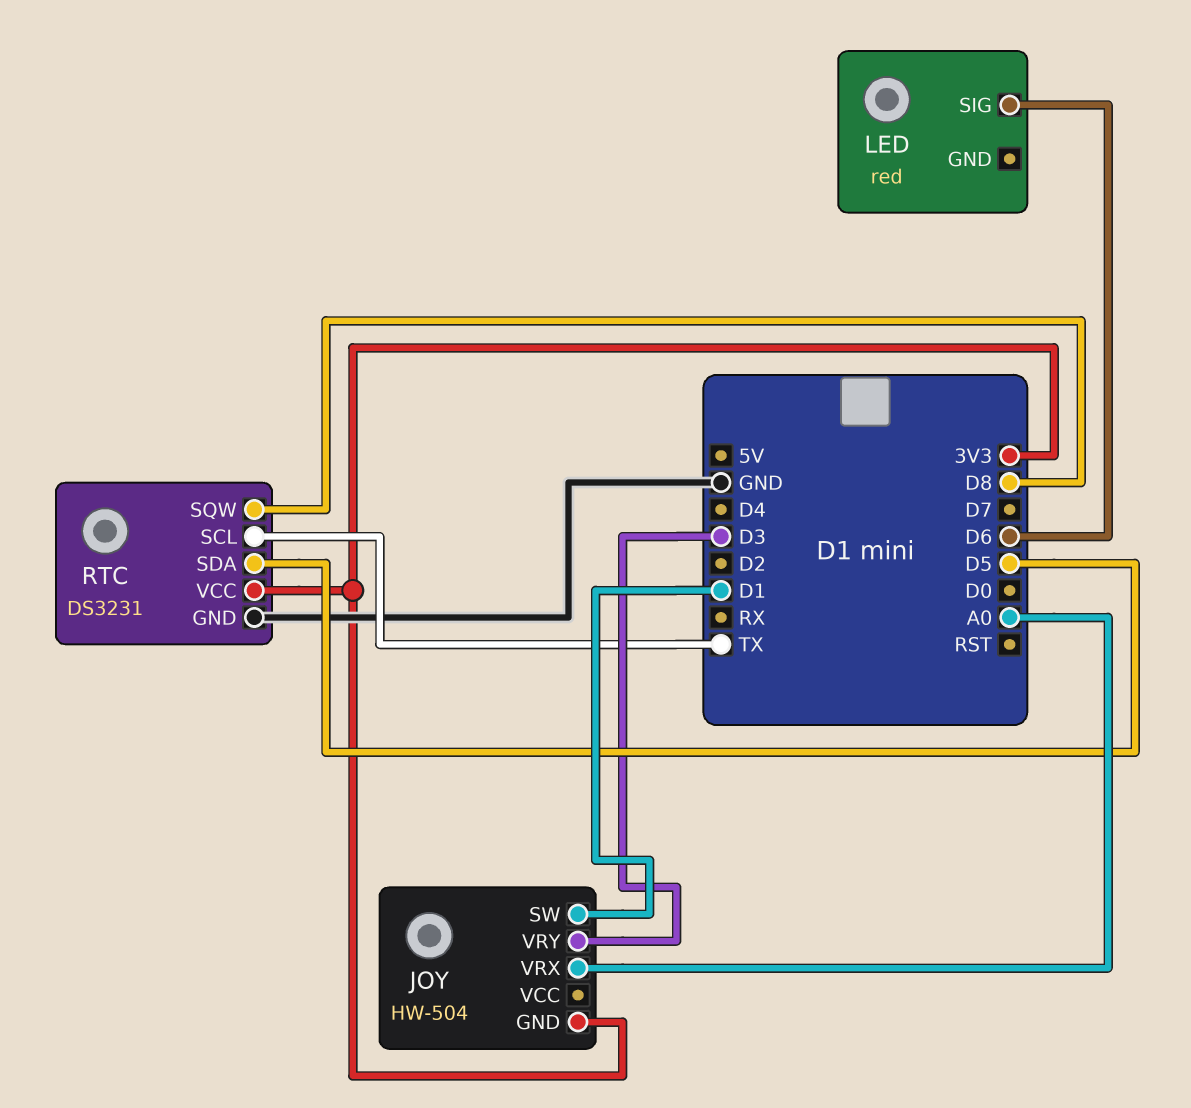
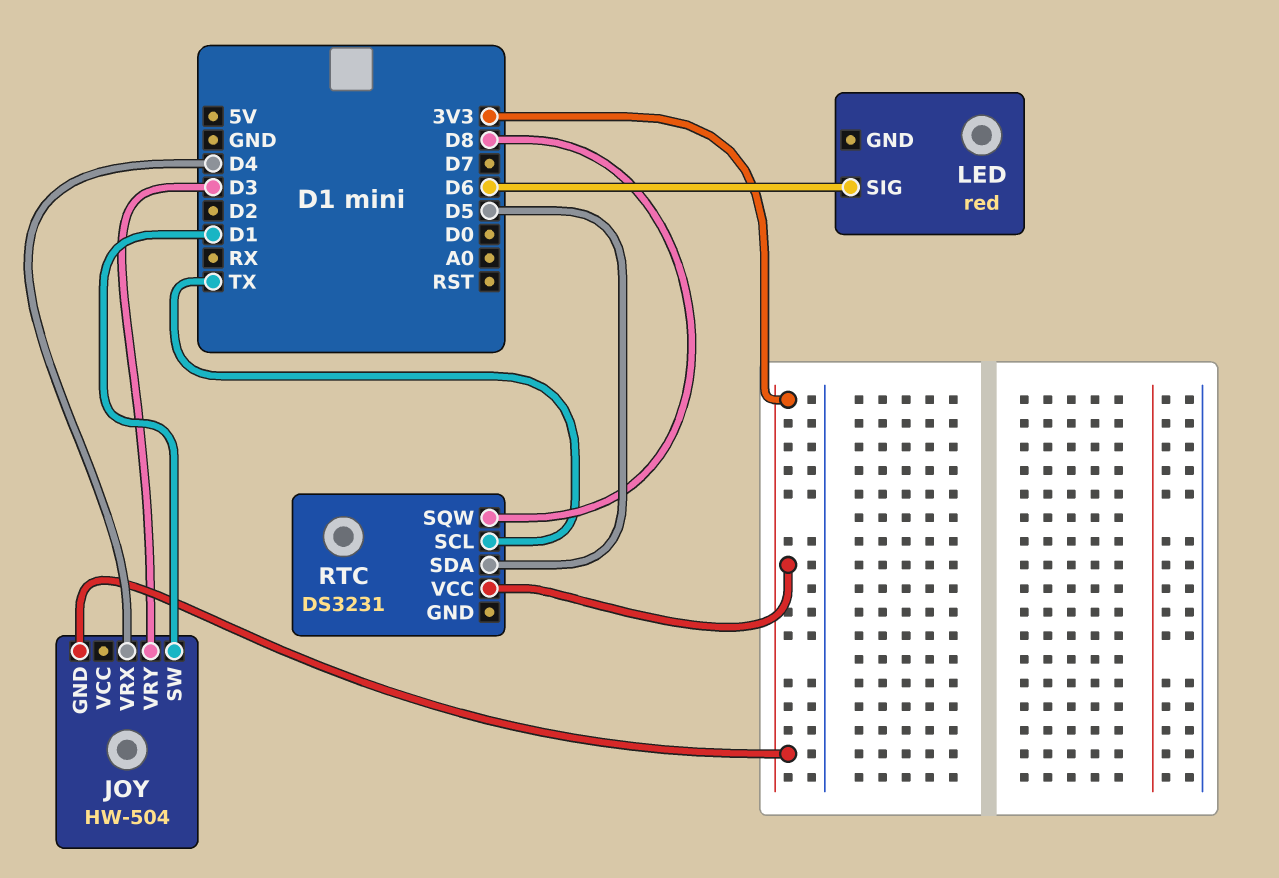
JOY pin VRX: A0 -> D4
RTC pin GND: GND -> none

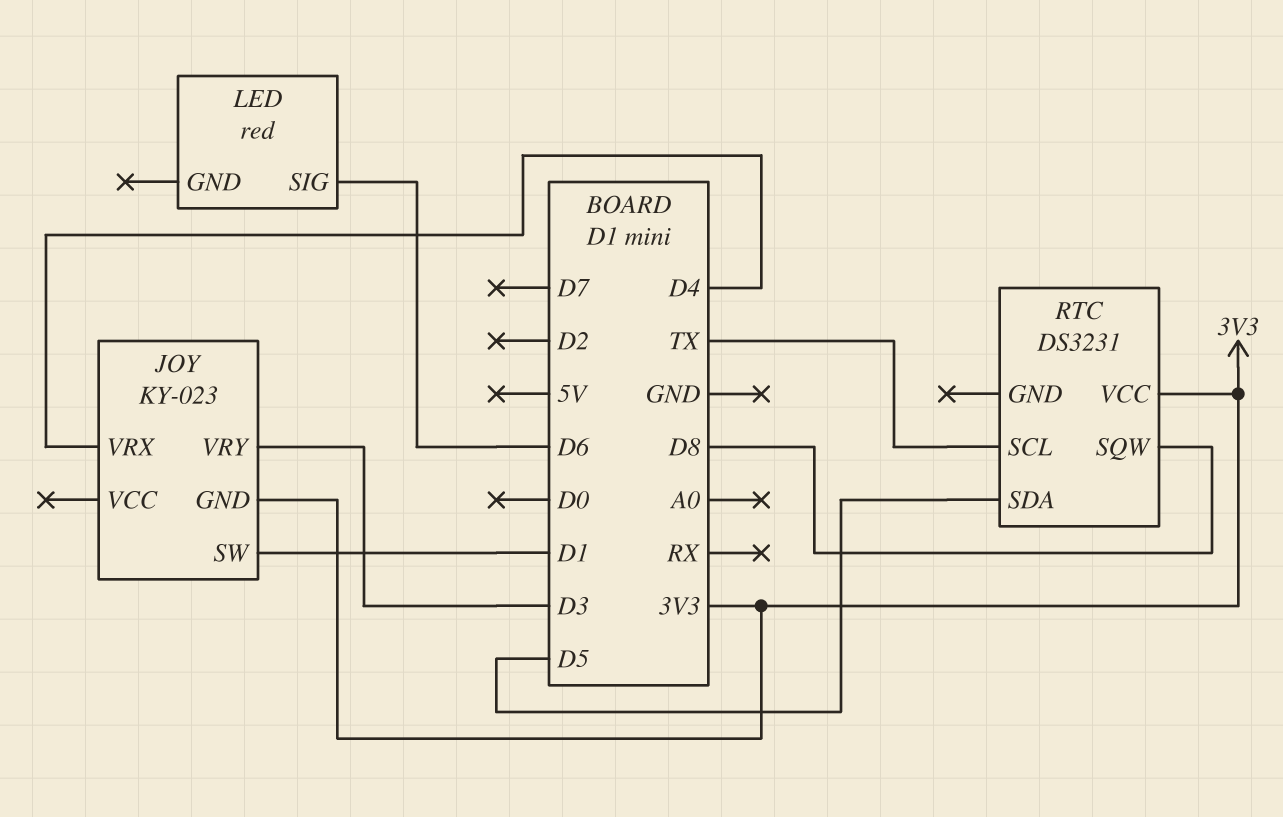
JOY: HW-504 -> KY-023

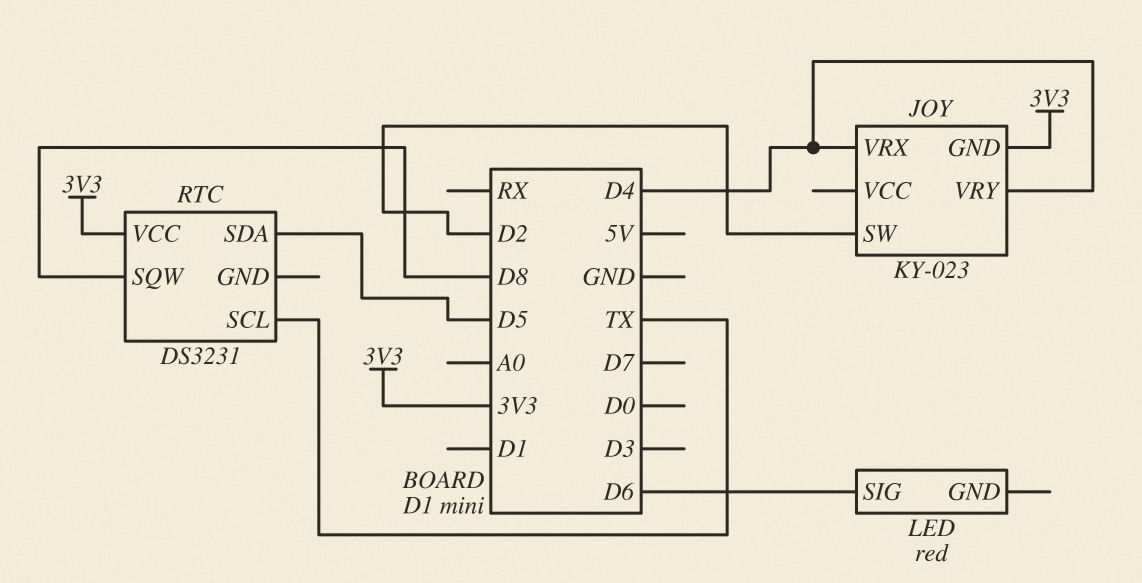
JOY pin SW: D1 -> D2
JOY pin VRY: D3 -> D4

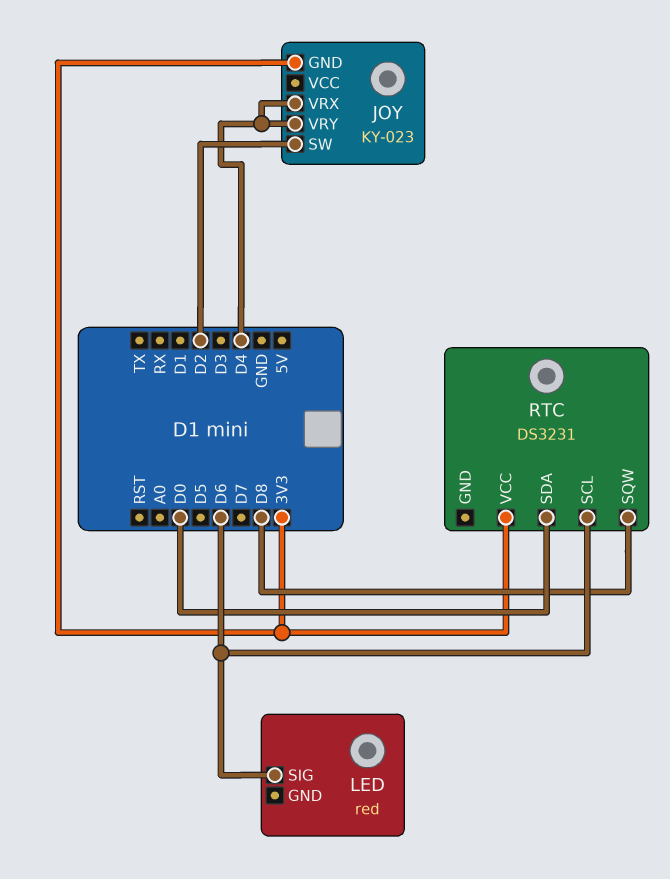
RTC pin SCL: TX -> D6
RTC pin SDA: D5 -> D0

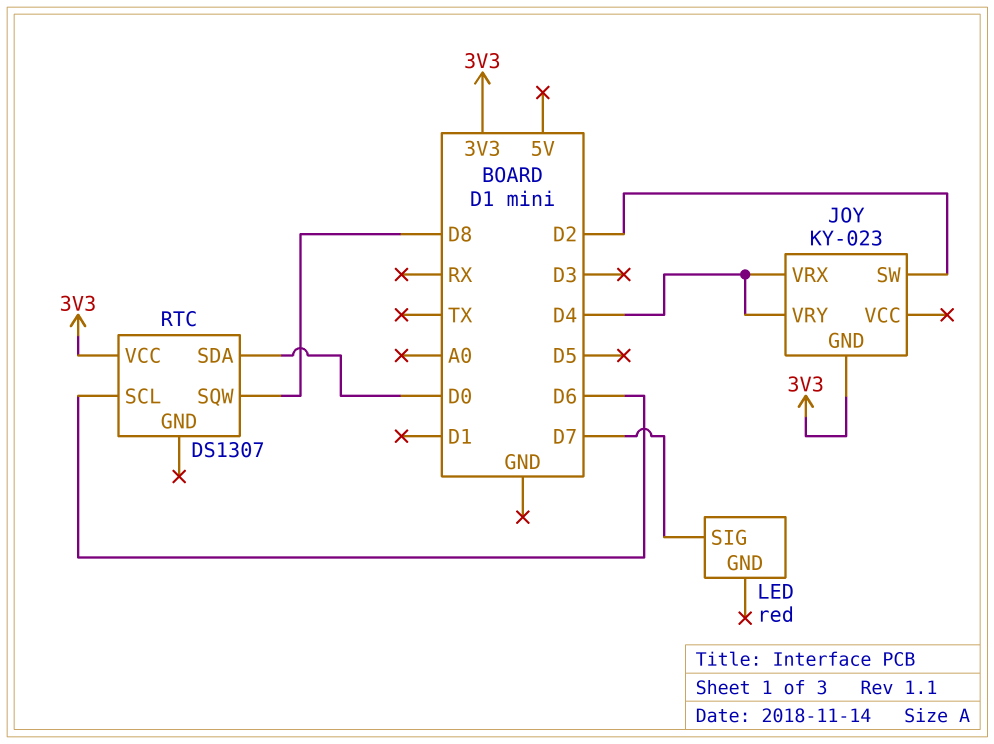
LED pin SIG: D6 -> D7
RTC: DS3231 -> DS1307

